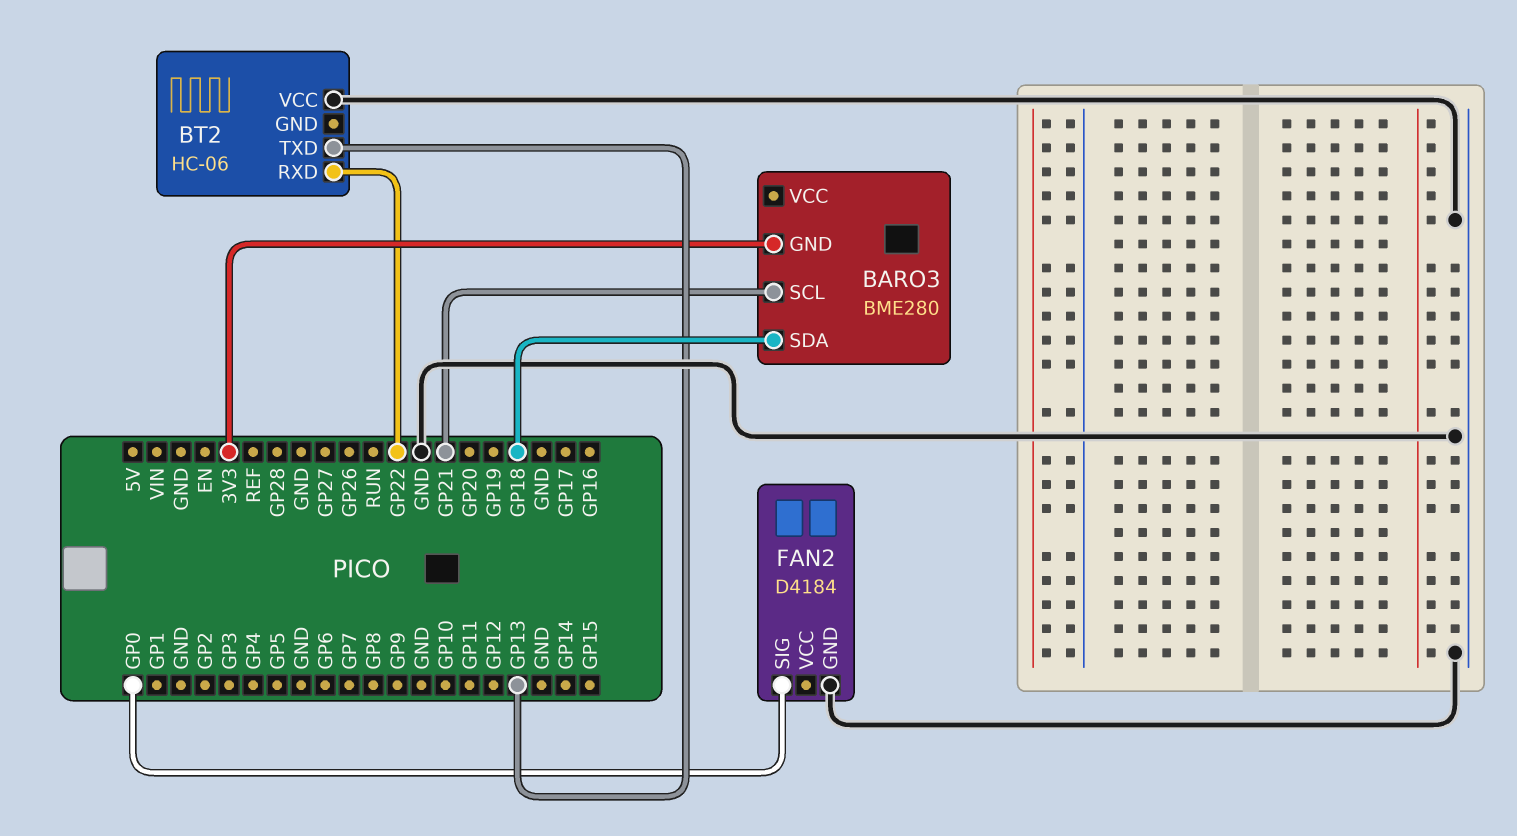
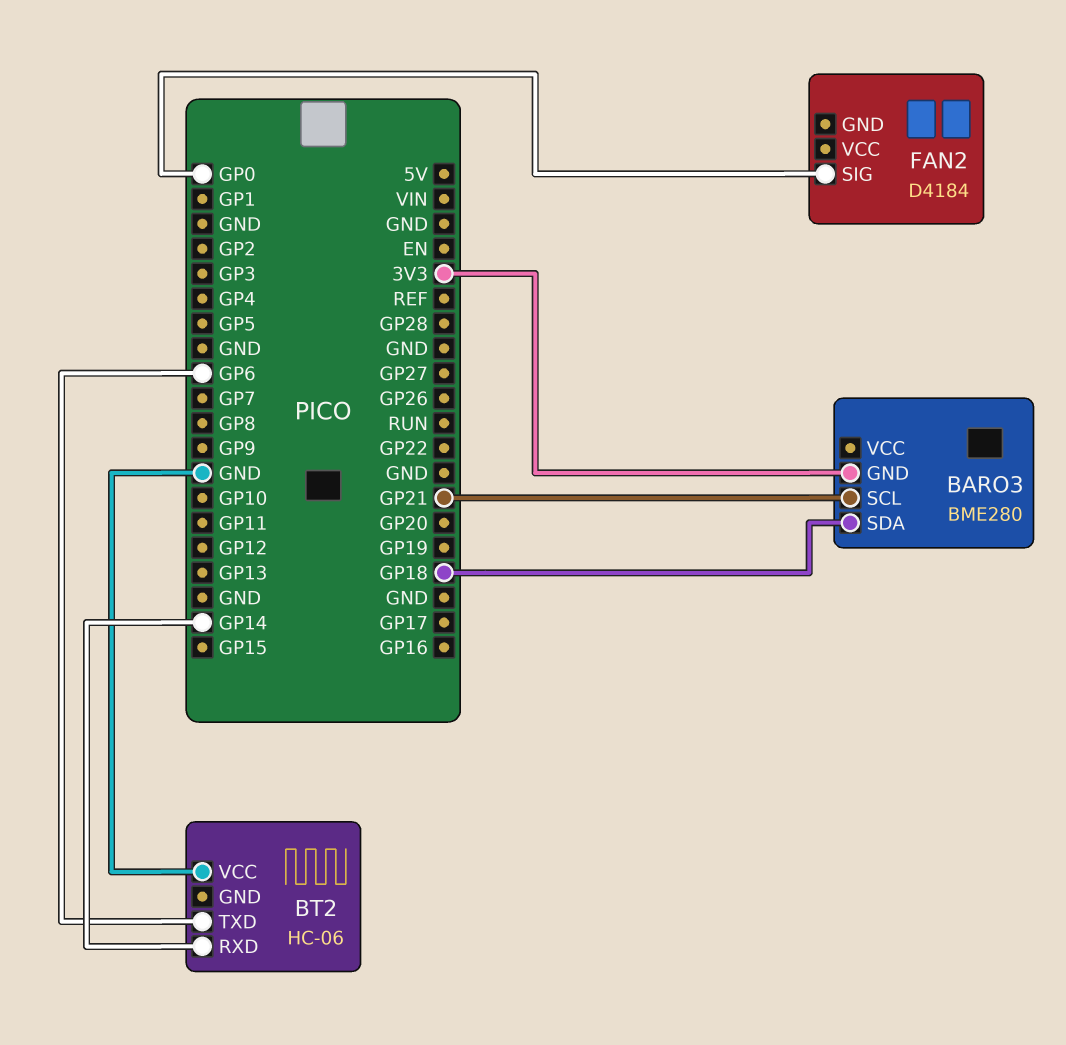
BT2 pin RXD: GP22 -> GP14
BT2 pin TXD: GP13 -> GP6
FAN2 pin GND: GND -> none

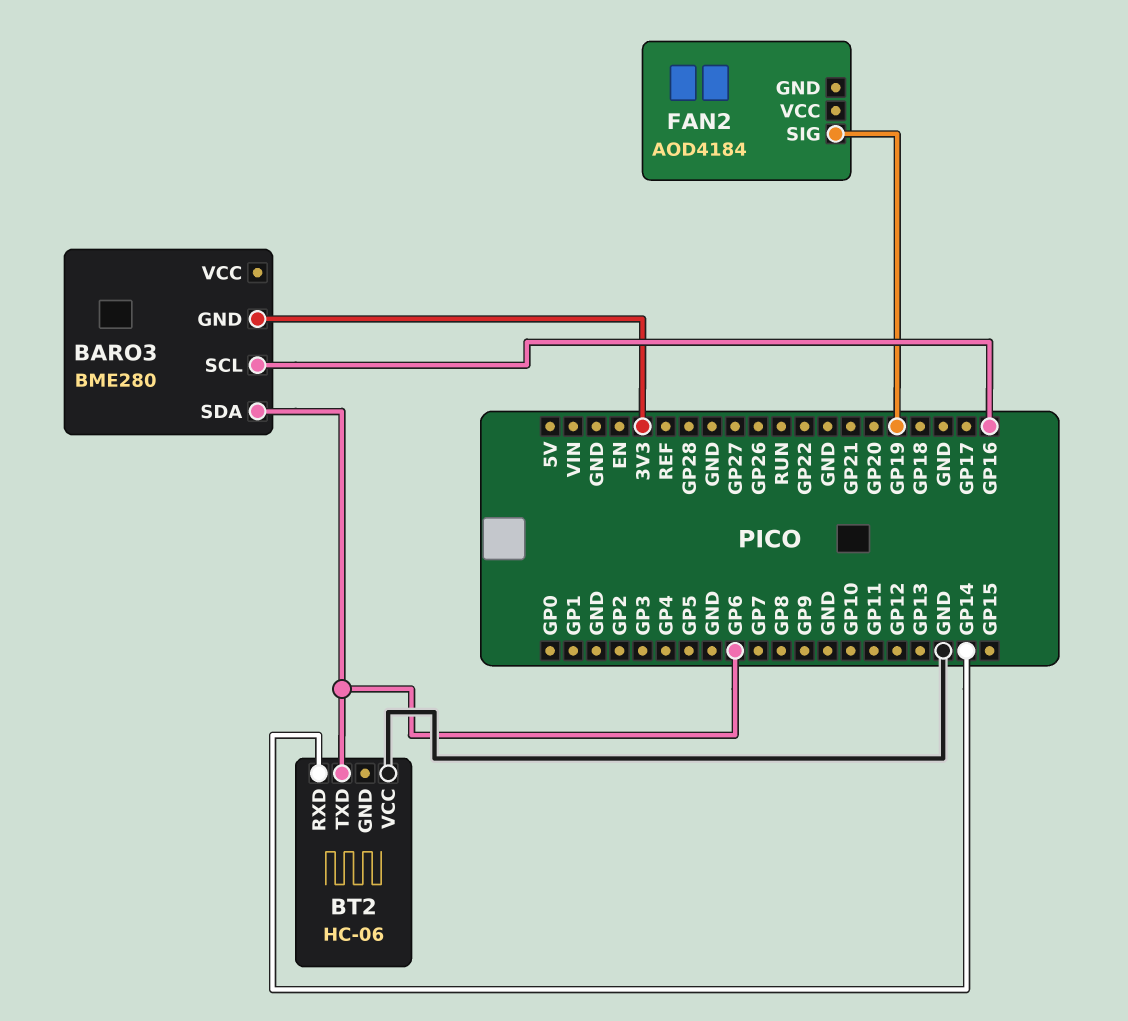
BARO3 pin SCL: GP21 -> GP16
BARO3 pin SDA: GP18 -> GP6
FAN2: D4184 -> AOD4184
FAN2 pin SIG: GP0 -> GP19

